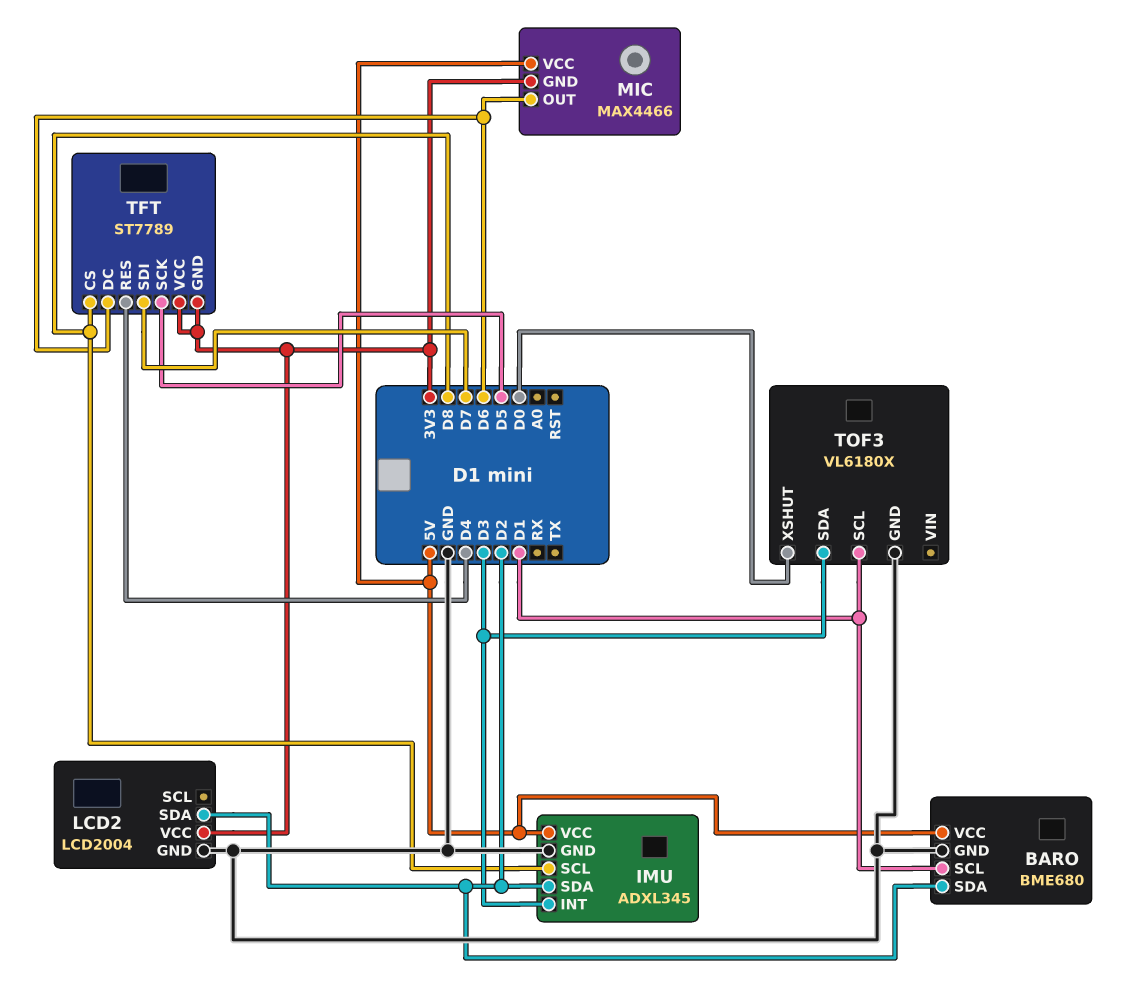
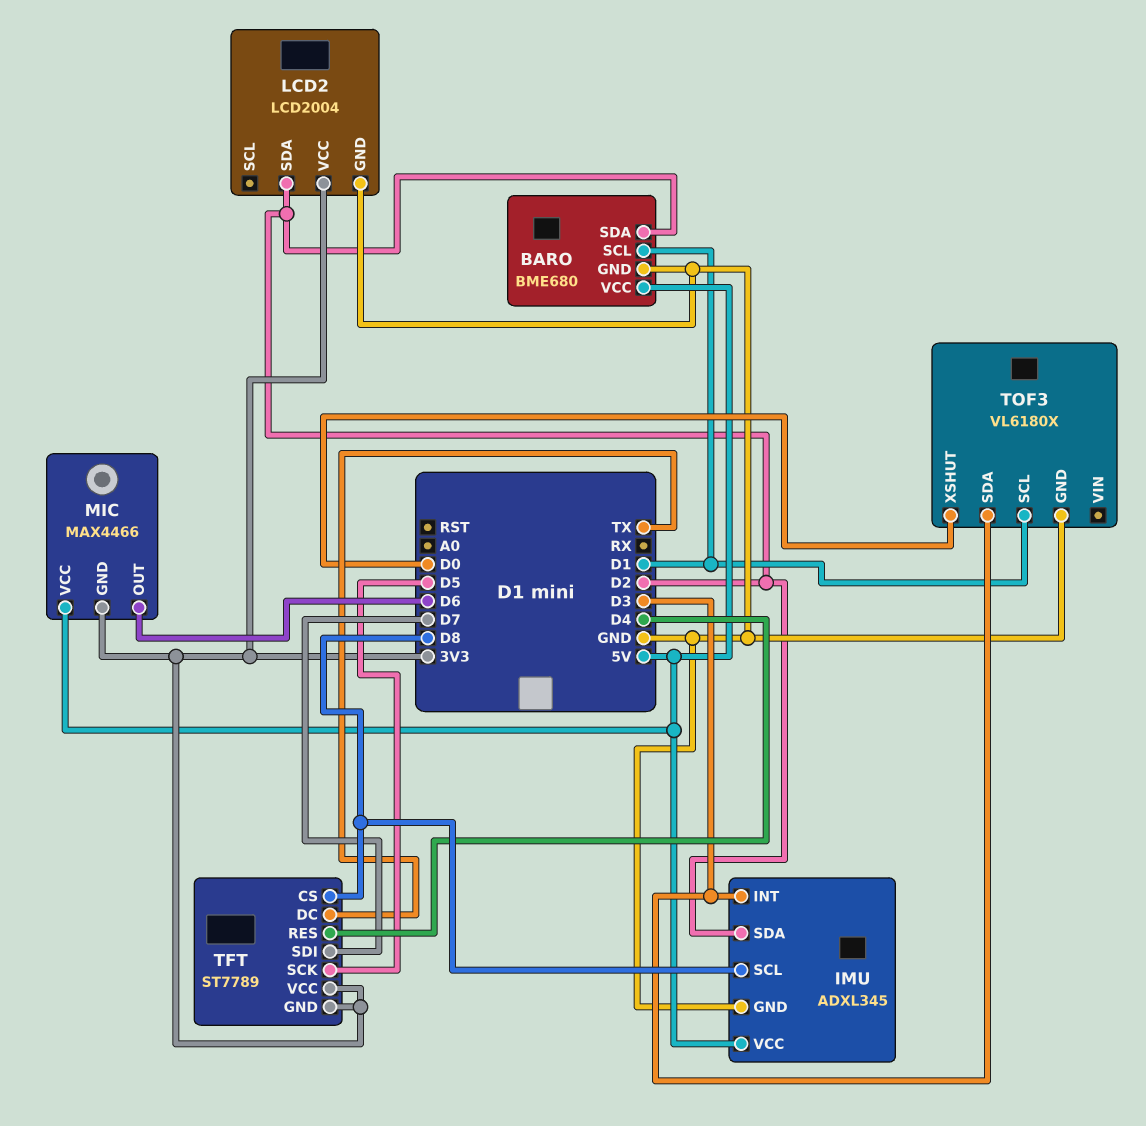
TFT pin DC: D6 -> TX

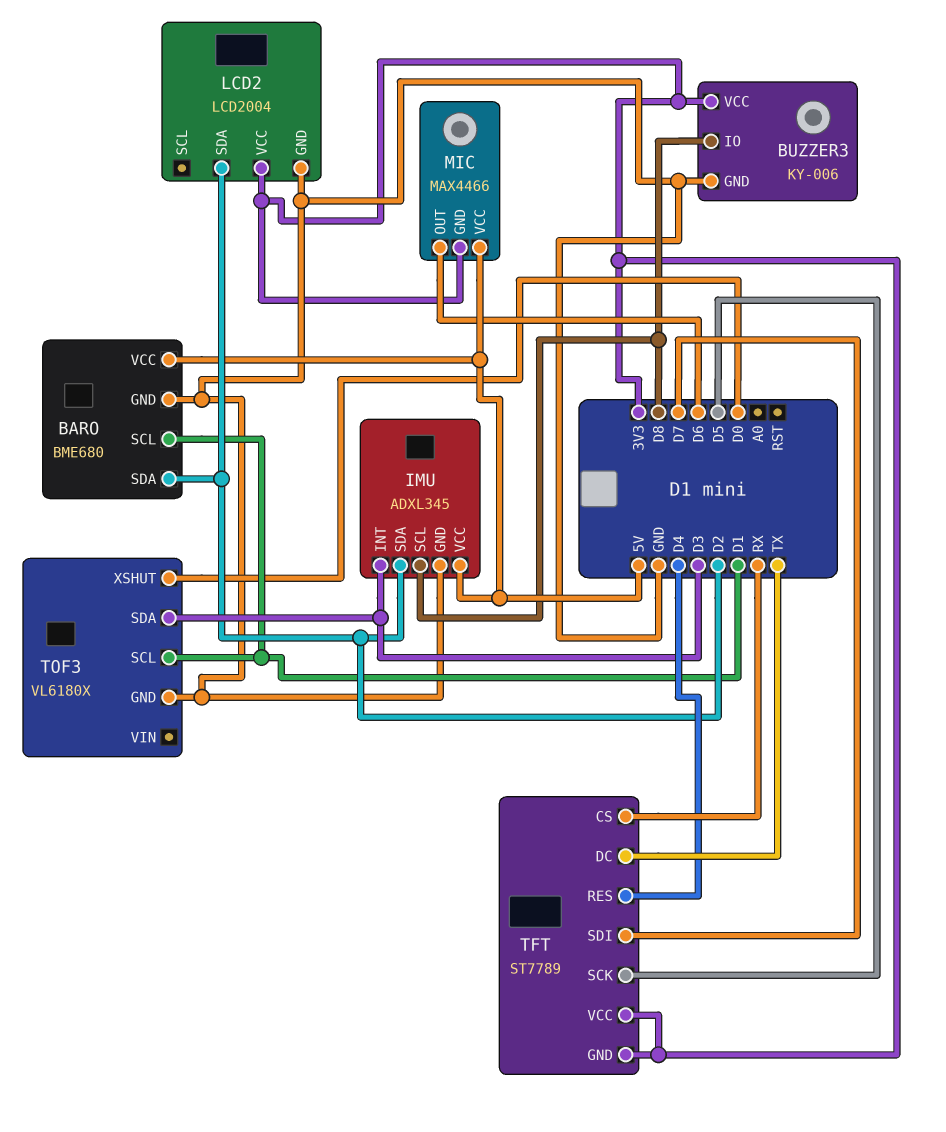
BUZZER3: none -> KY-006
BUZZER3 pin GND: none -> GND
BUZZER3 pin IO: none -> D8
BUZZER3 pin VCC: none -> 3V3
TFT pin CS: D8 -> RX

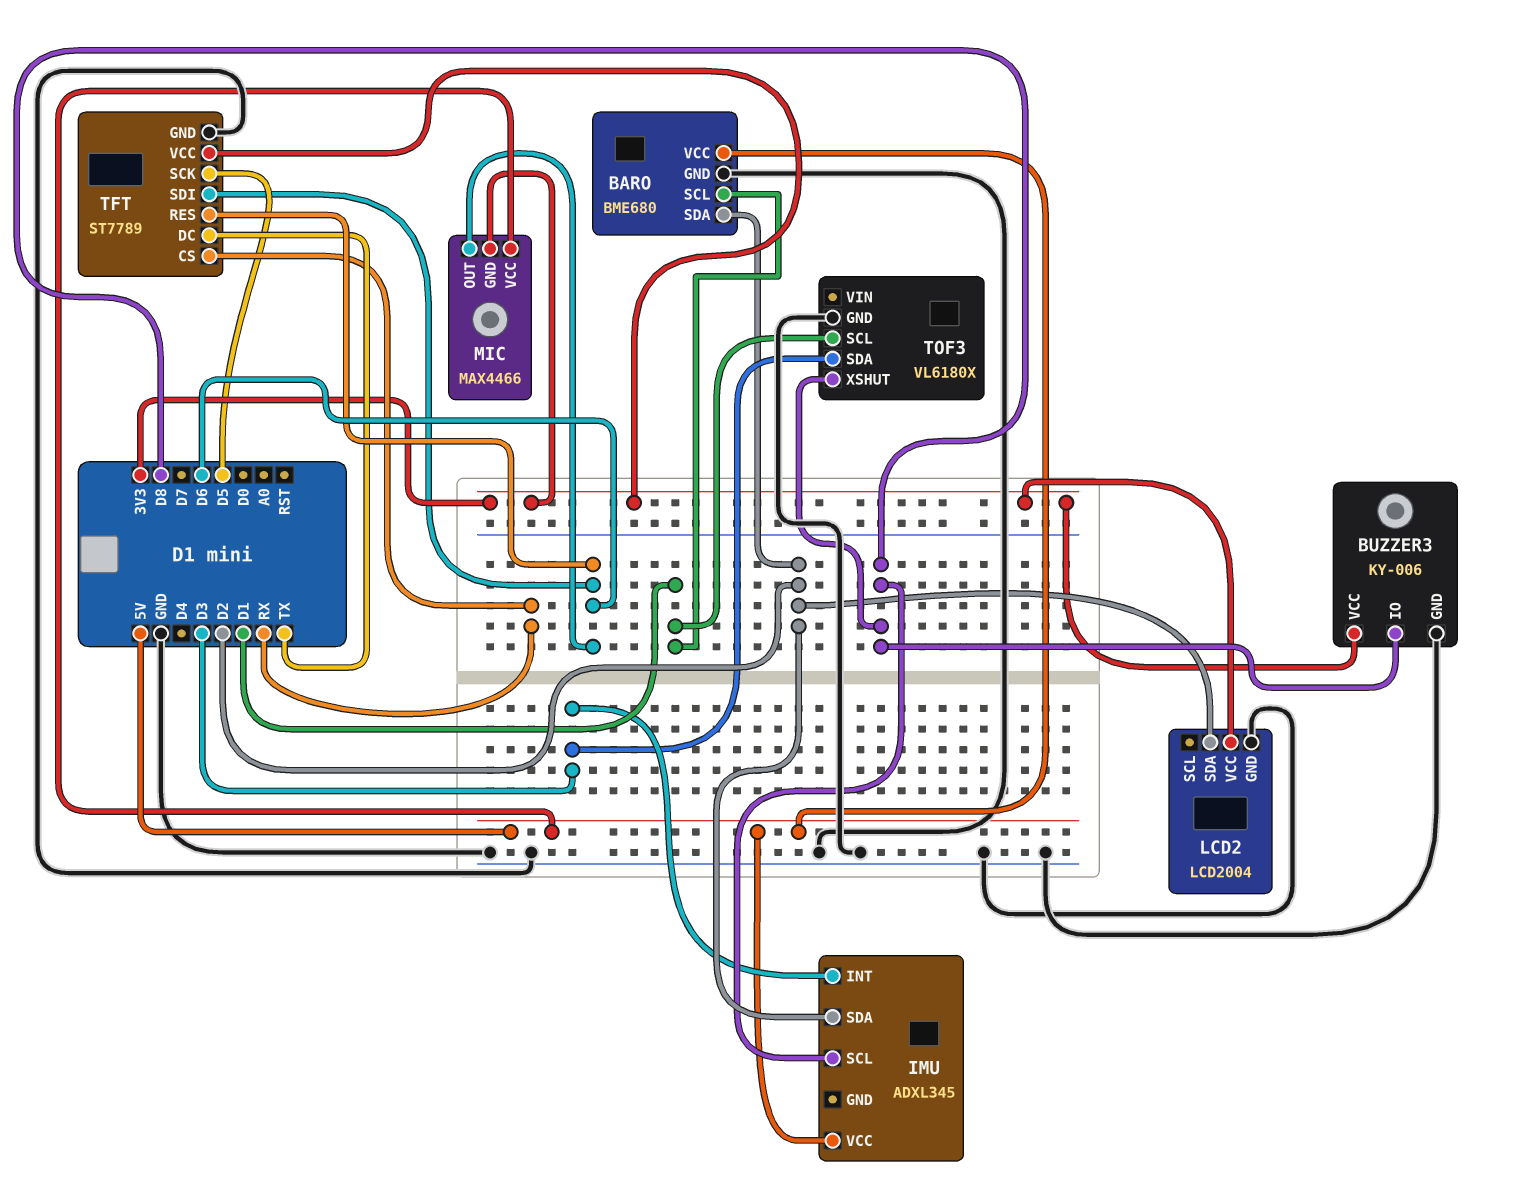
IMU pin GND: GND -> none
TFT pin GND: 3V3 -> GND
TFT pin RES: D4 -> D6
TFT pin SDI: D7 -> D6
TOF3 pin XSHUT: D0 -> D8

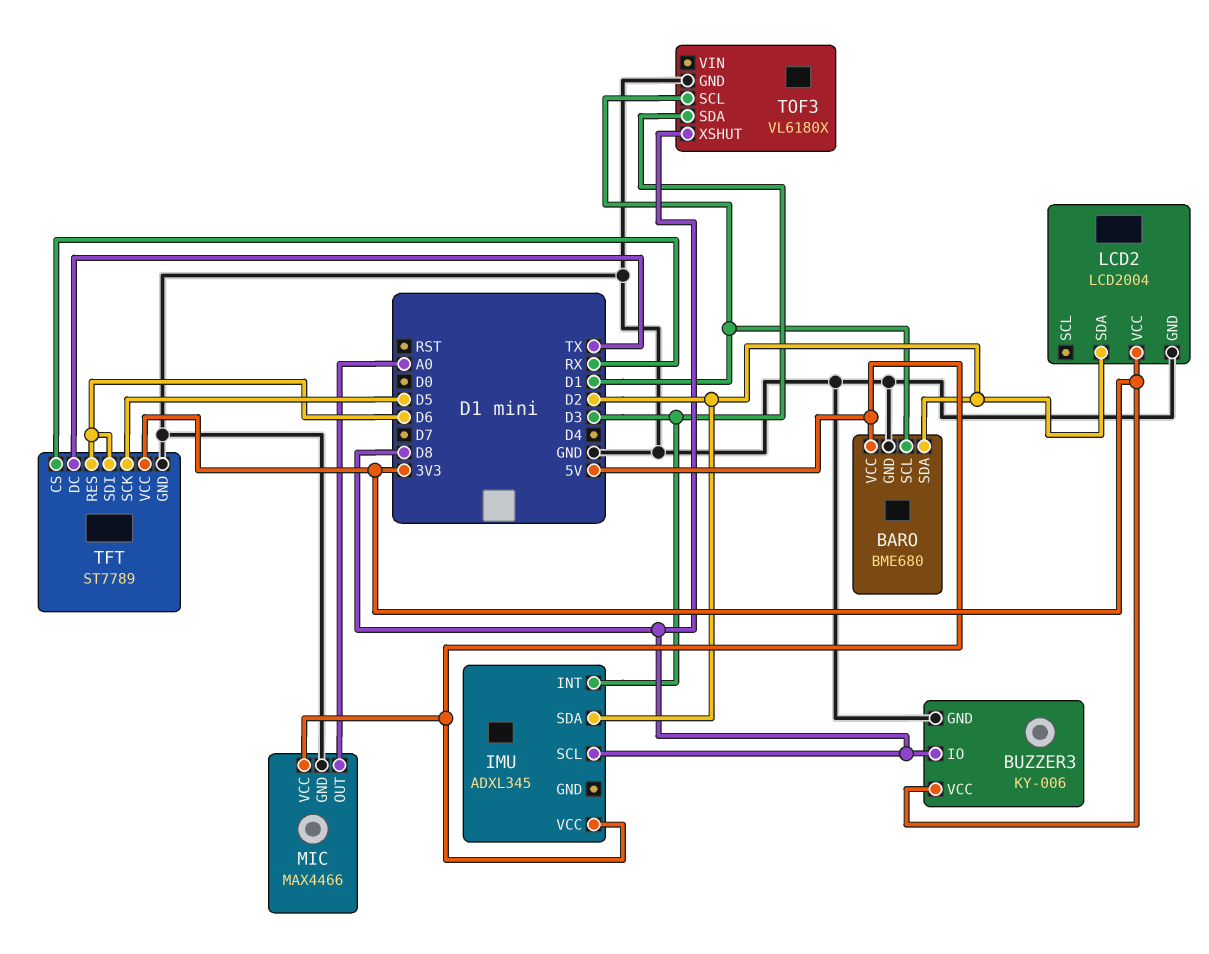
MIC pin GND: 3V3 -> GND
MIC pin OUT: D6 -> A0

